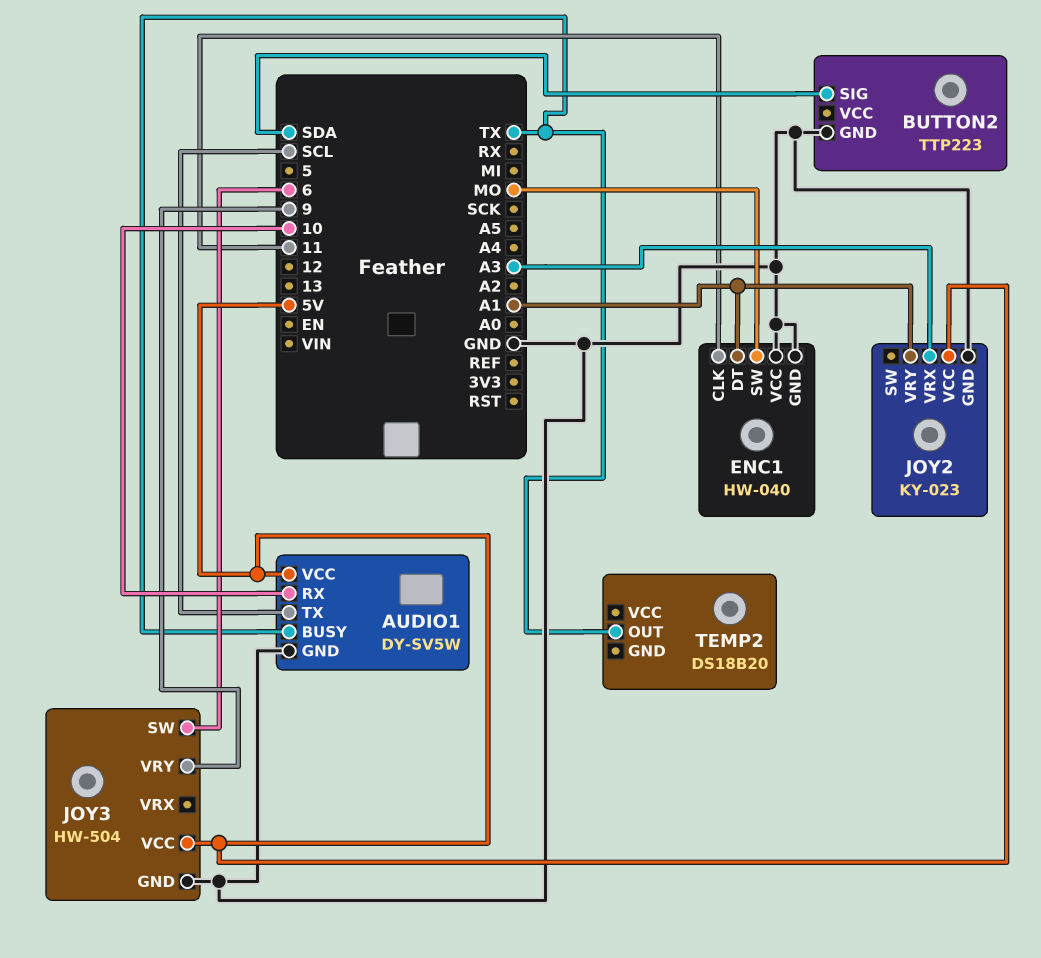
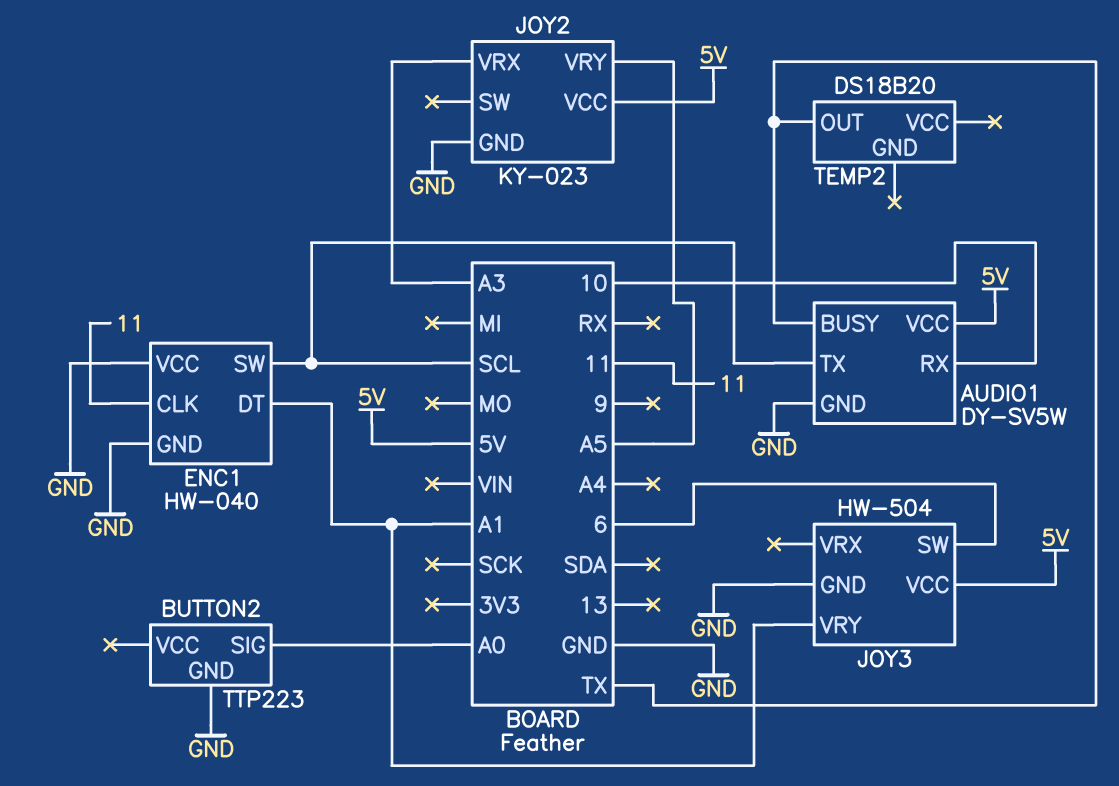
BUTTON2 pin SIG: SDA -> A0
ENC1 pin SW: MO -> SCL
JOY2 pin VRY: A1 -> A5
JOY3 pin VRY: 9 -> A1

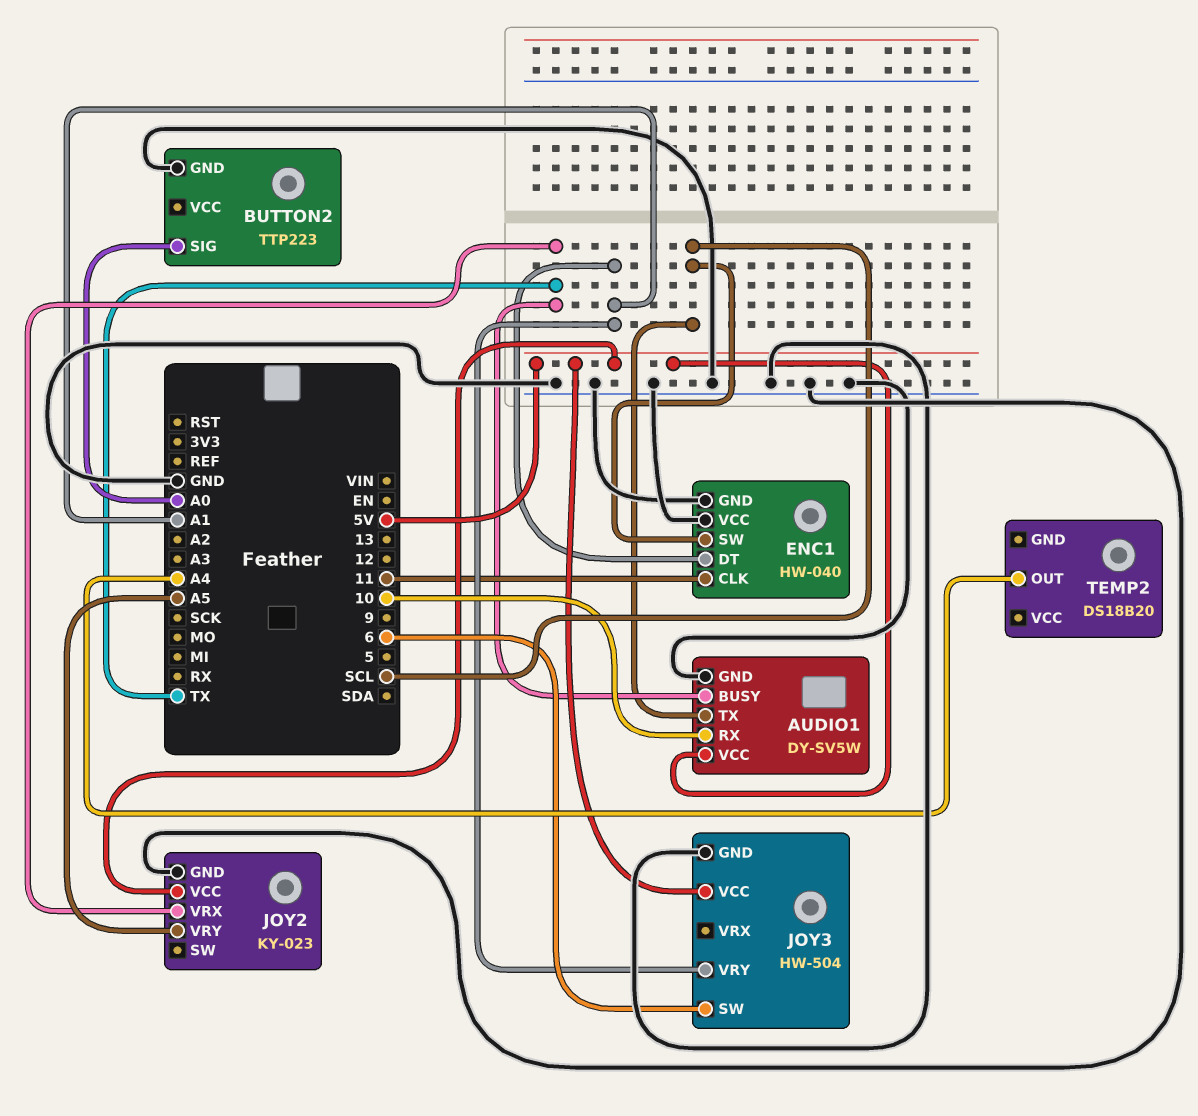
JOY2 pin VRX: A3 -> TX
TEMP2 pin OUT: TX -> A4

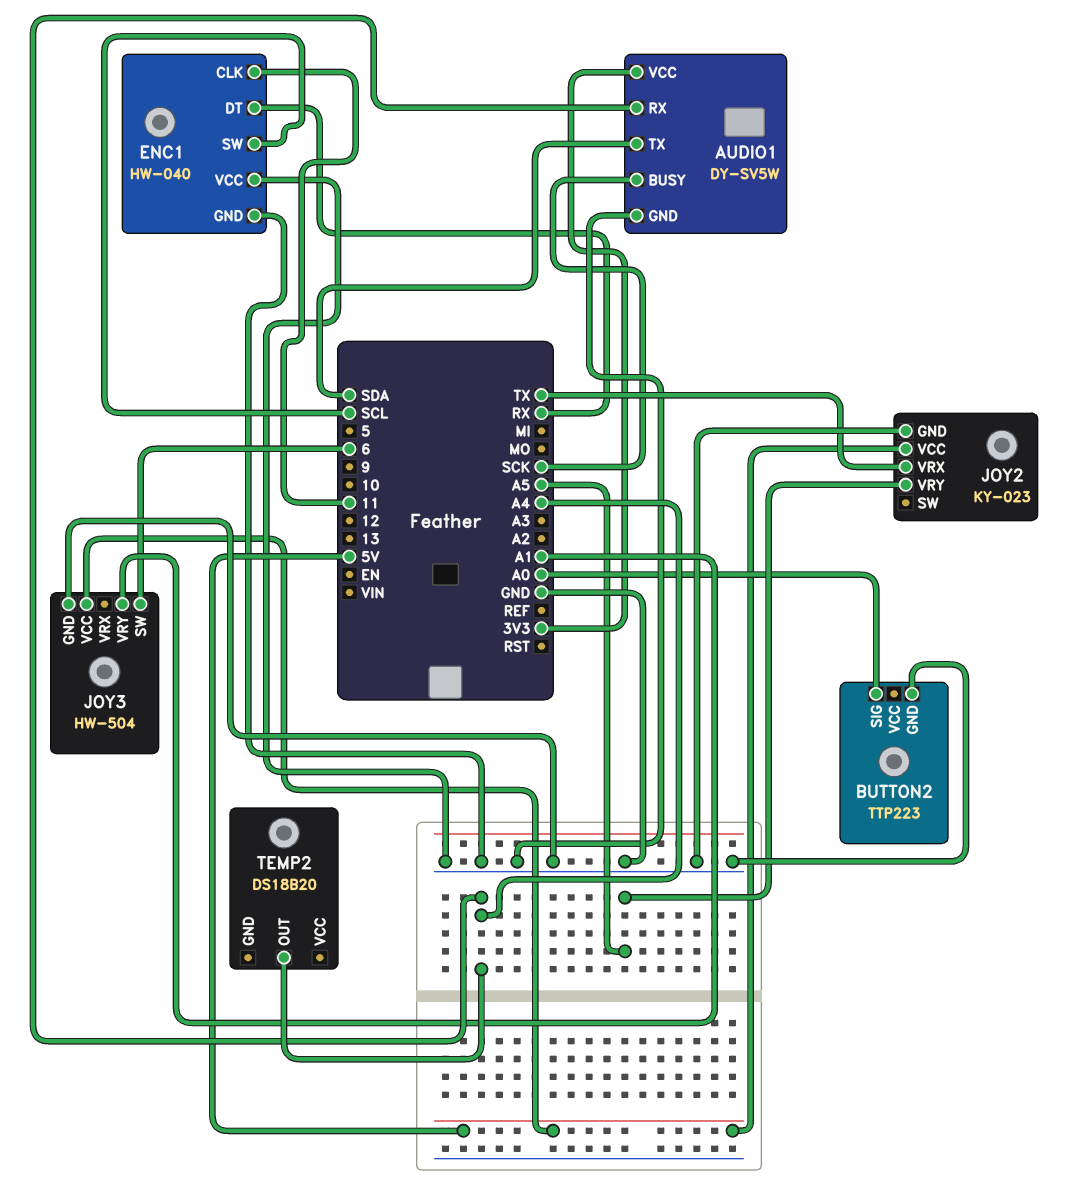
AUDIO1 pin BUSY: TX -> SCK
AUDIO1 pin RX: 10 -> A4
AUDIO1 pin TX: SCL -> SDA
AUDIO1 pin VCC: 5V -> 3V3
ENC1 pin DT: A1 -> RX

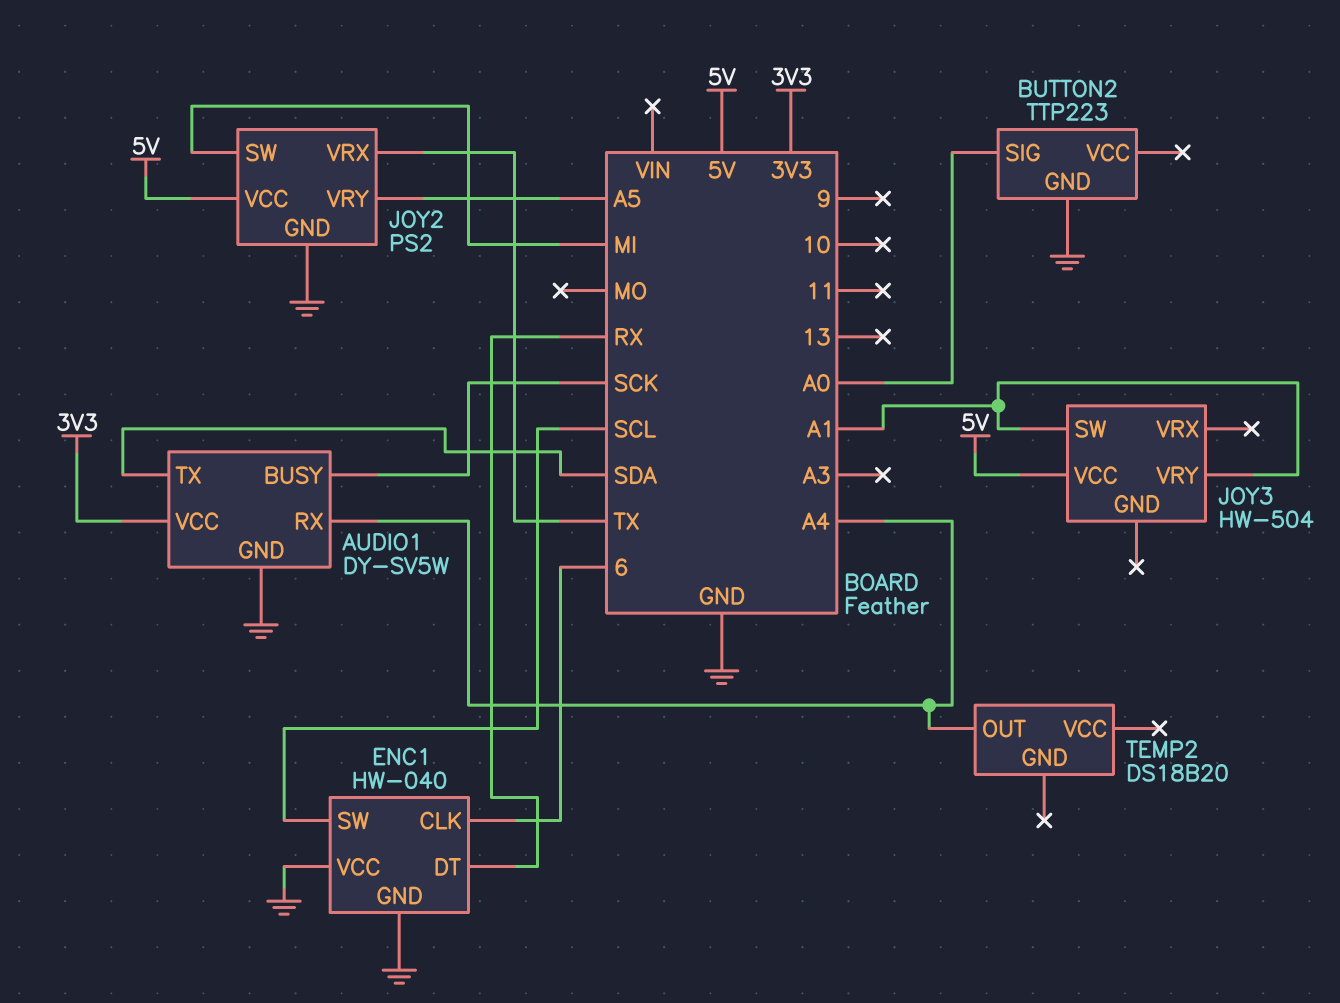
ENC1 pin CLK: 11 -> 6
JOY2: KY-023 -> PS2
JOY2 pin SW: none -> MI
JOY3 pin GND: GND -> none
JOY3 pin SW: 6 -> A1

